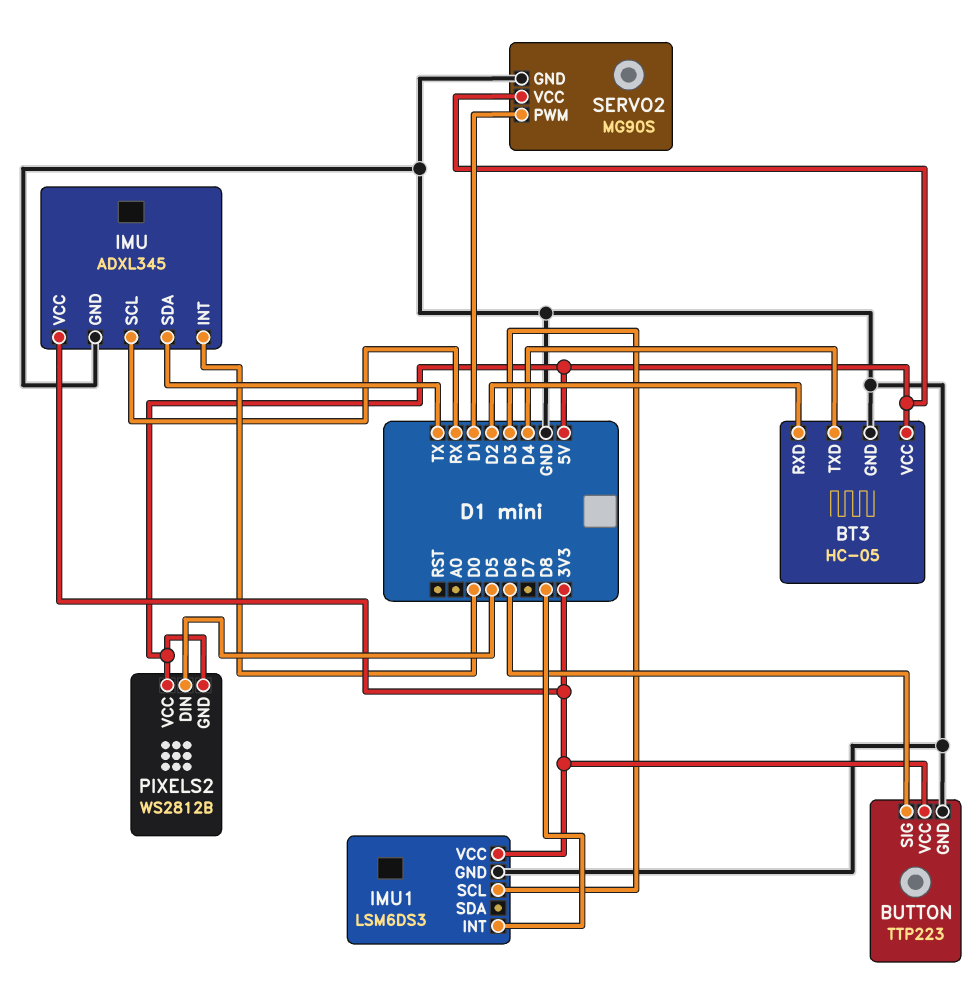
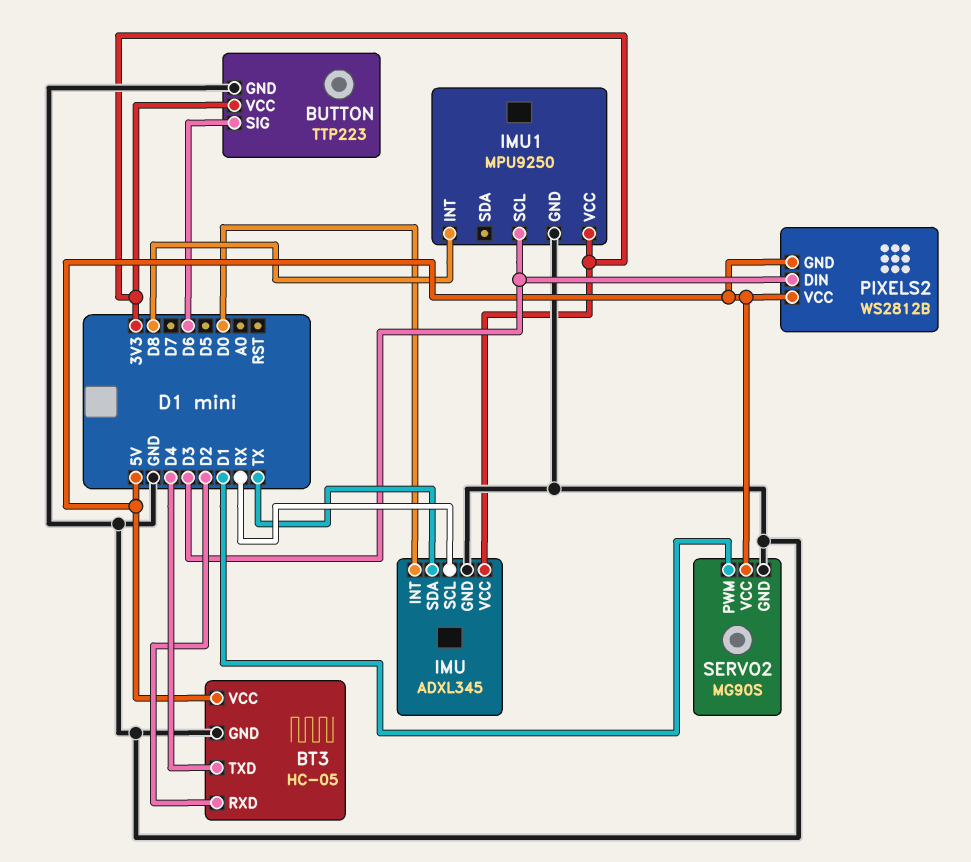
IMU1: LSM6DS3 -> MPU9250
PIXELS2 pin DIN: D5 -> D3

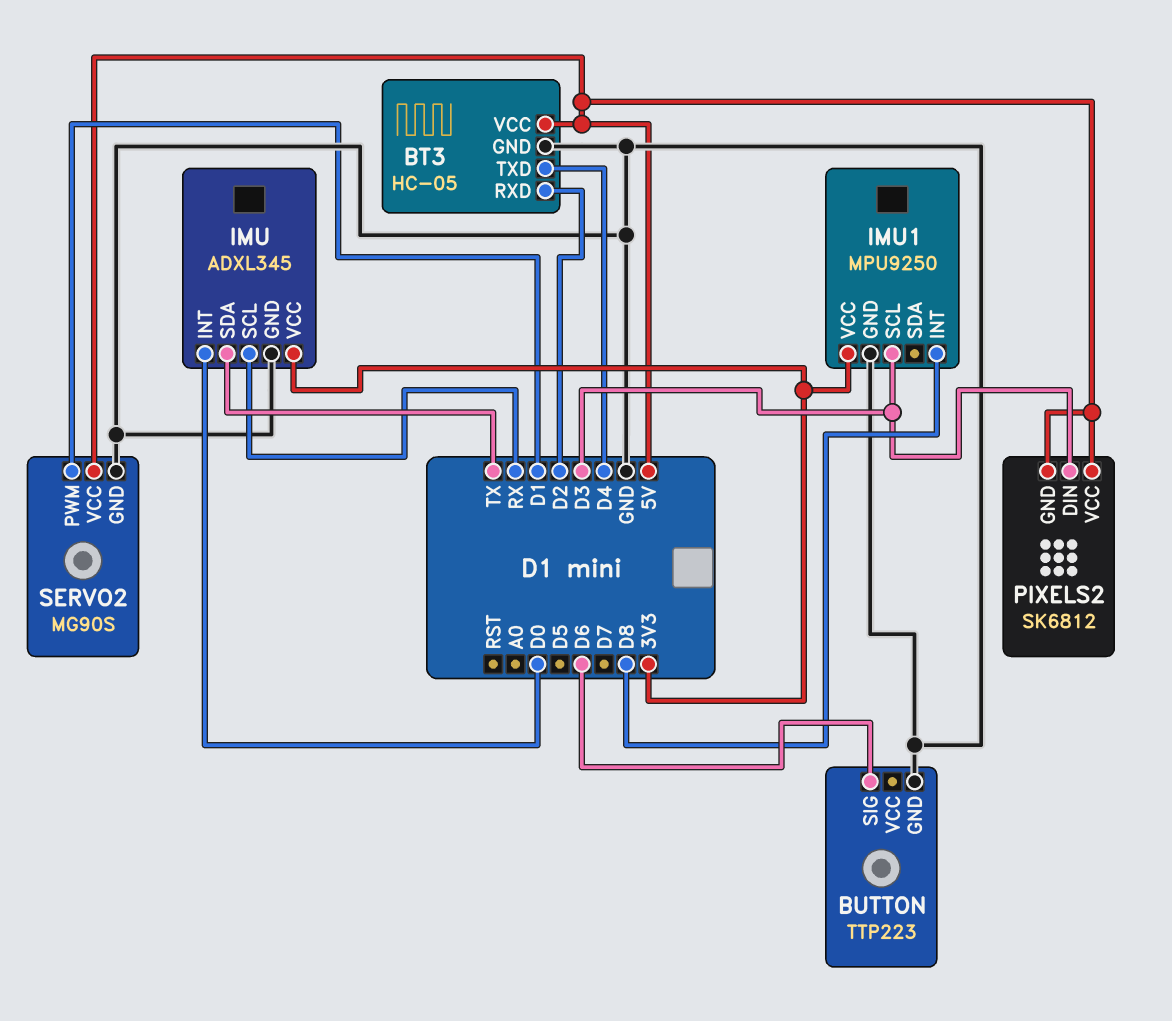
BUTTON pin VCC: 3V3 -> none
PIXELS2: WS2812B -> SK6812

